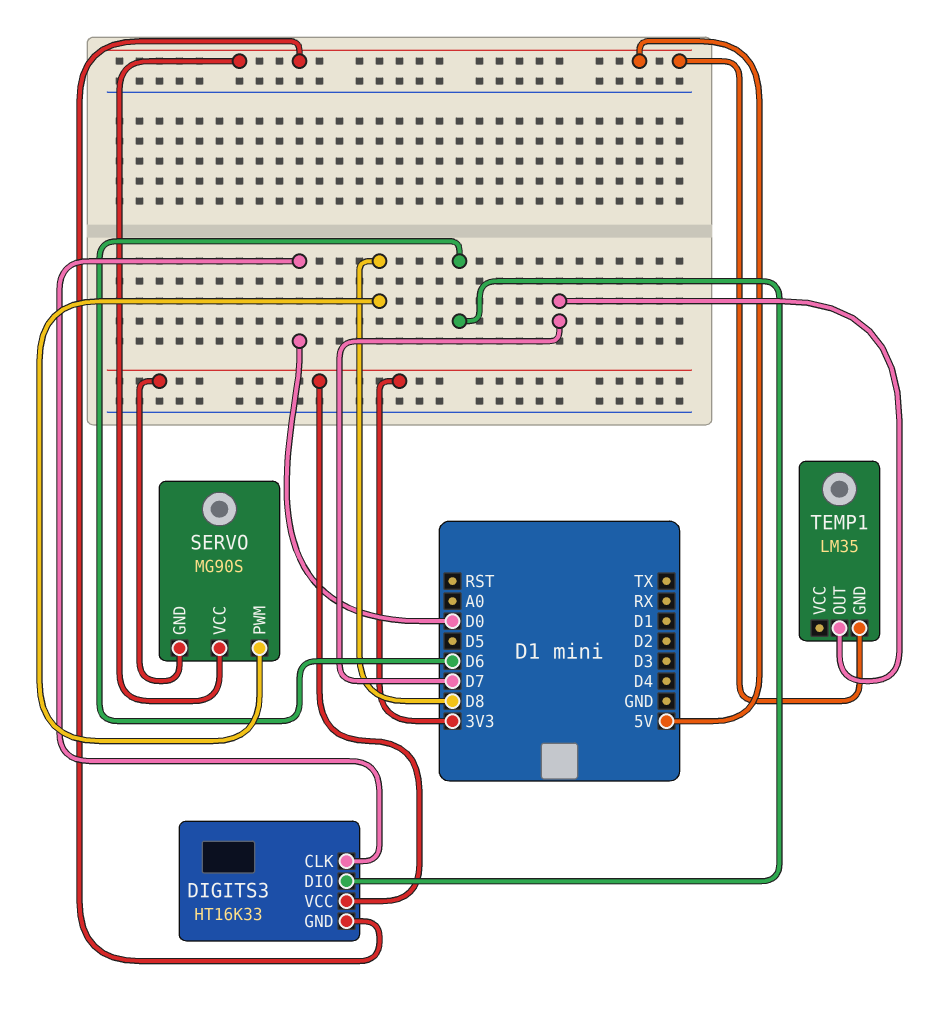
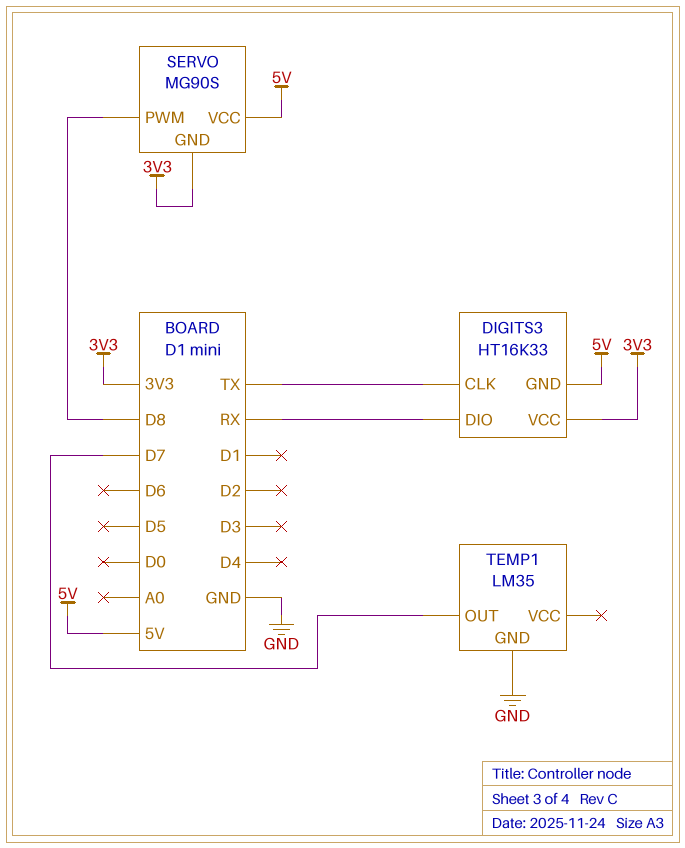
DIGITS3 pin CLK: D0 -> TX
DIGITS3 pin DIO: D6 -> RX
TEMP1 pin GND: 5V -> GND

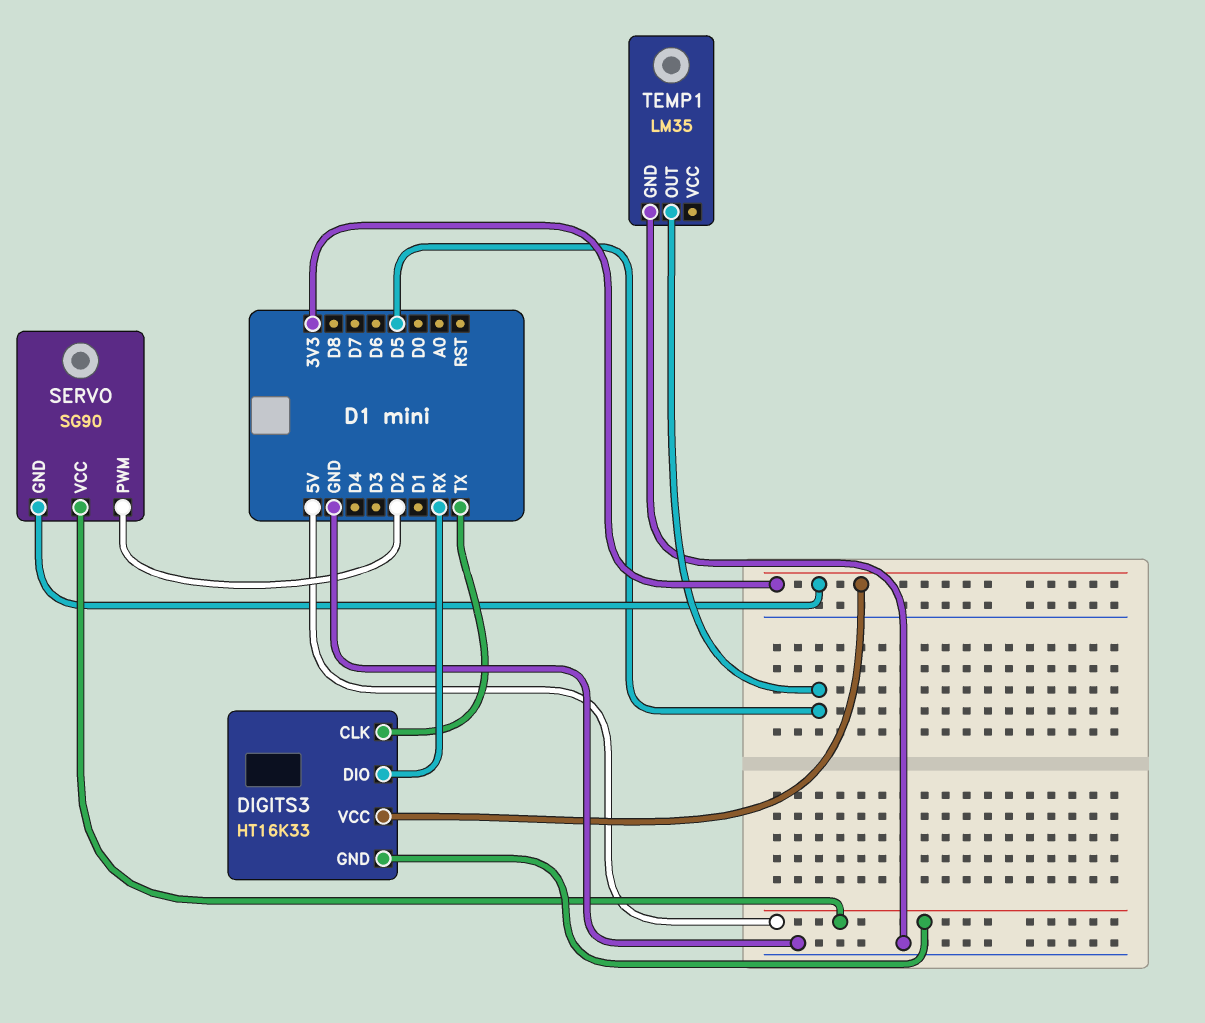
SERVO: MG90S -> SG90
SERVO pin PWM: D8 -> D2
TEMP1 pin OUT: D7 -> D5

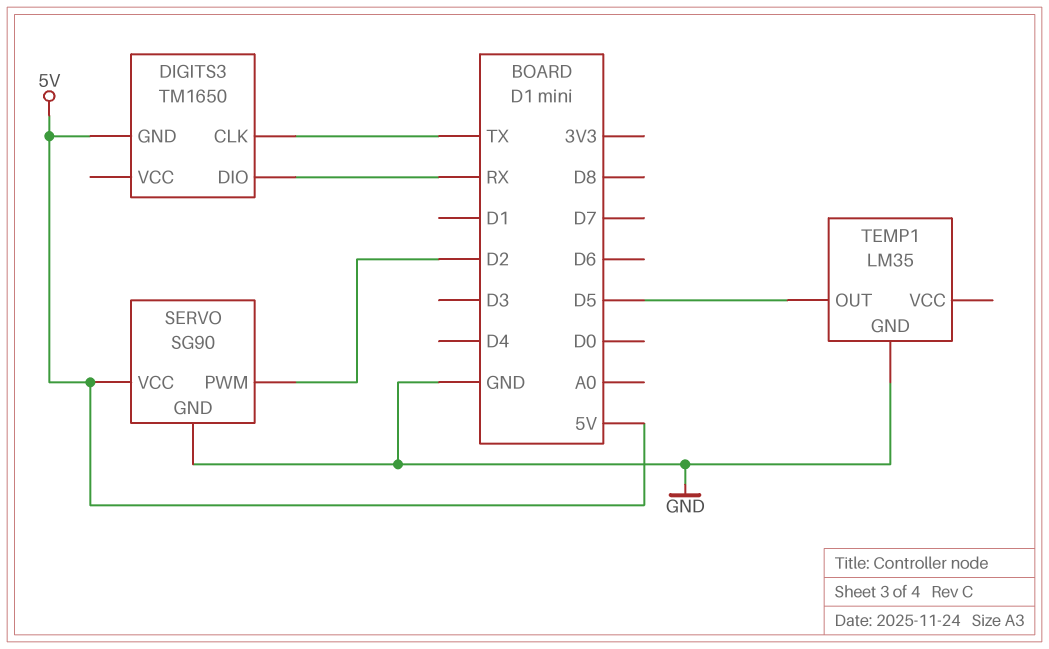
DIGITS3: HT16K33 -> TM1650
DIGITS3 pin VCC: 3V3 -> none
SERVO pin GND: 3V3 -> GND

